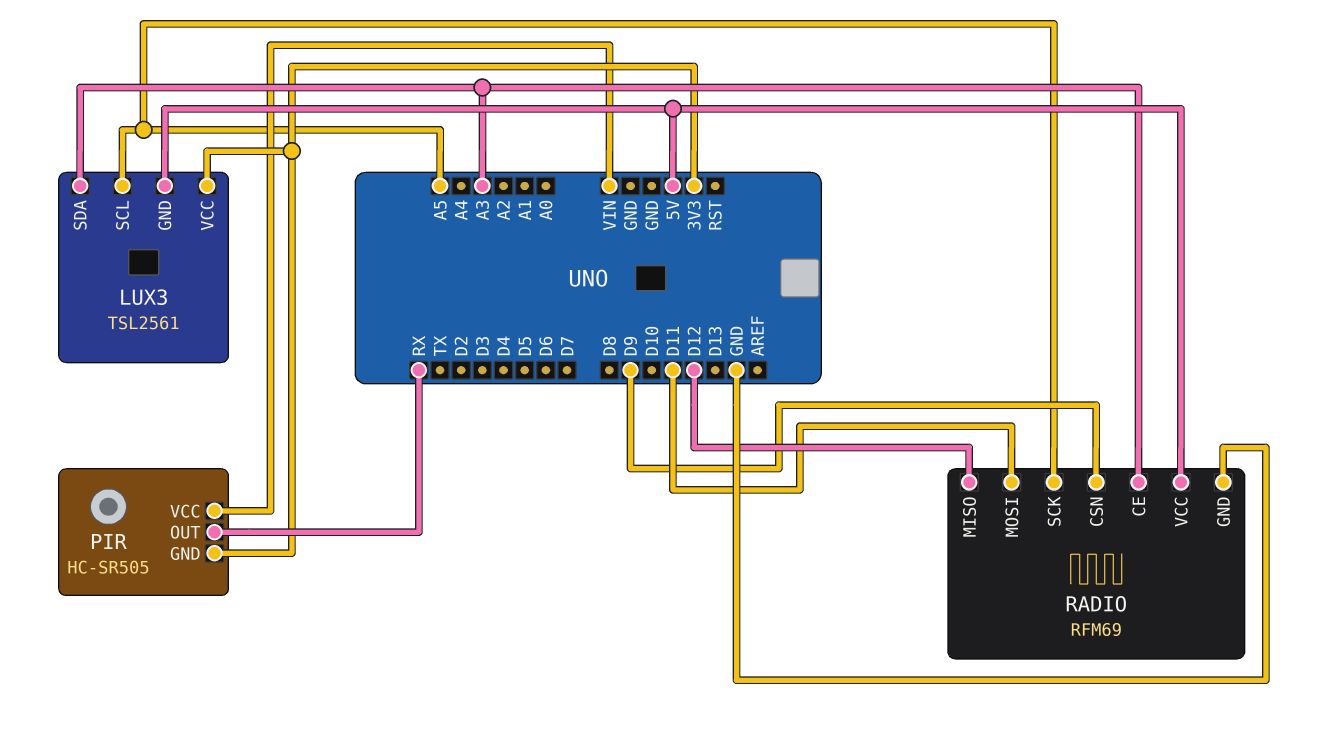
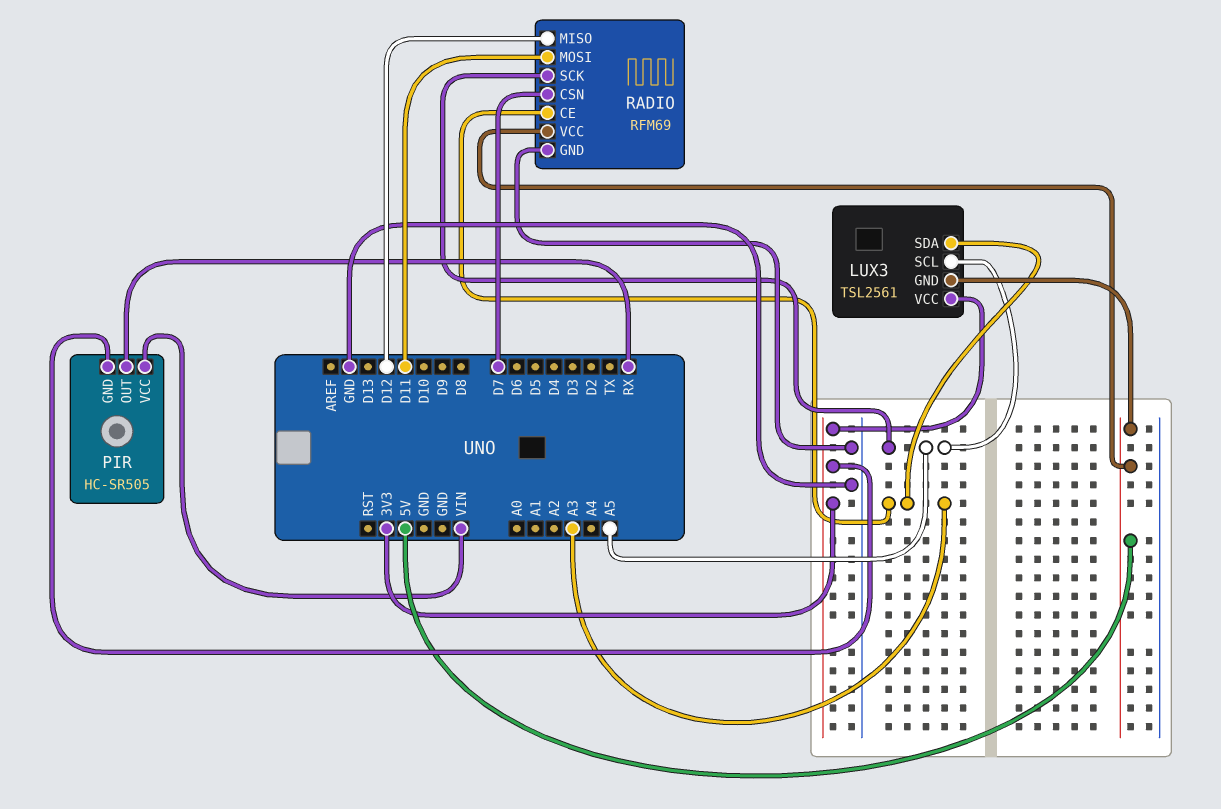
RADIO pin CSN: D9 -> D7

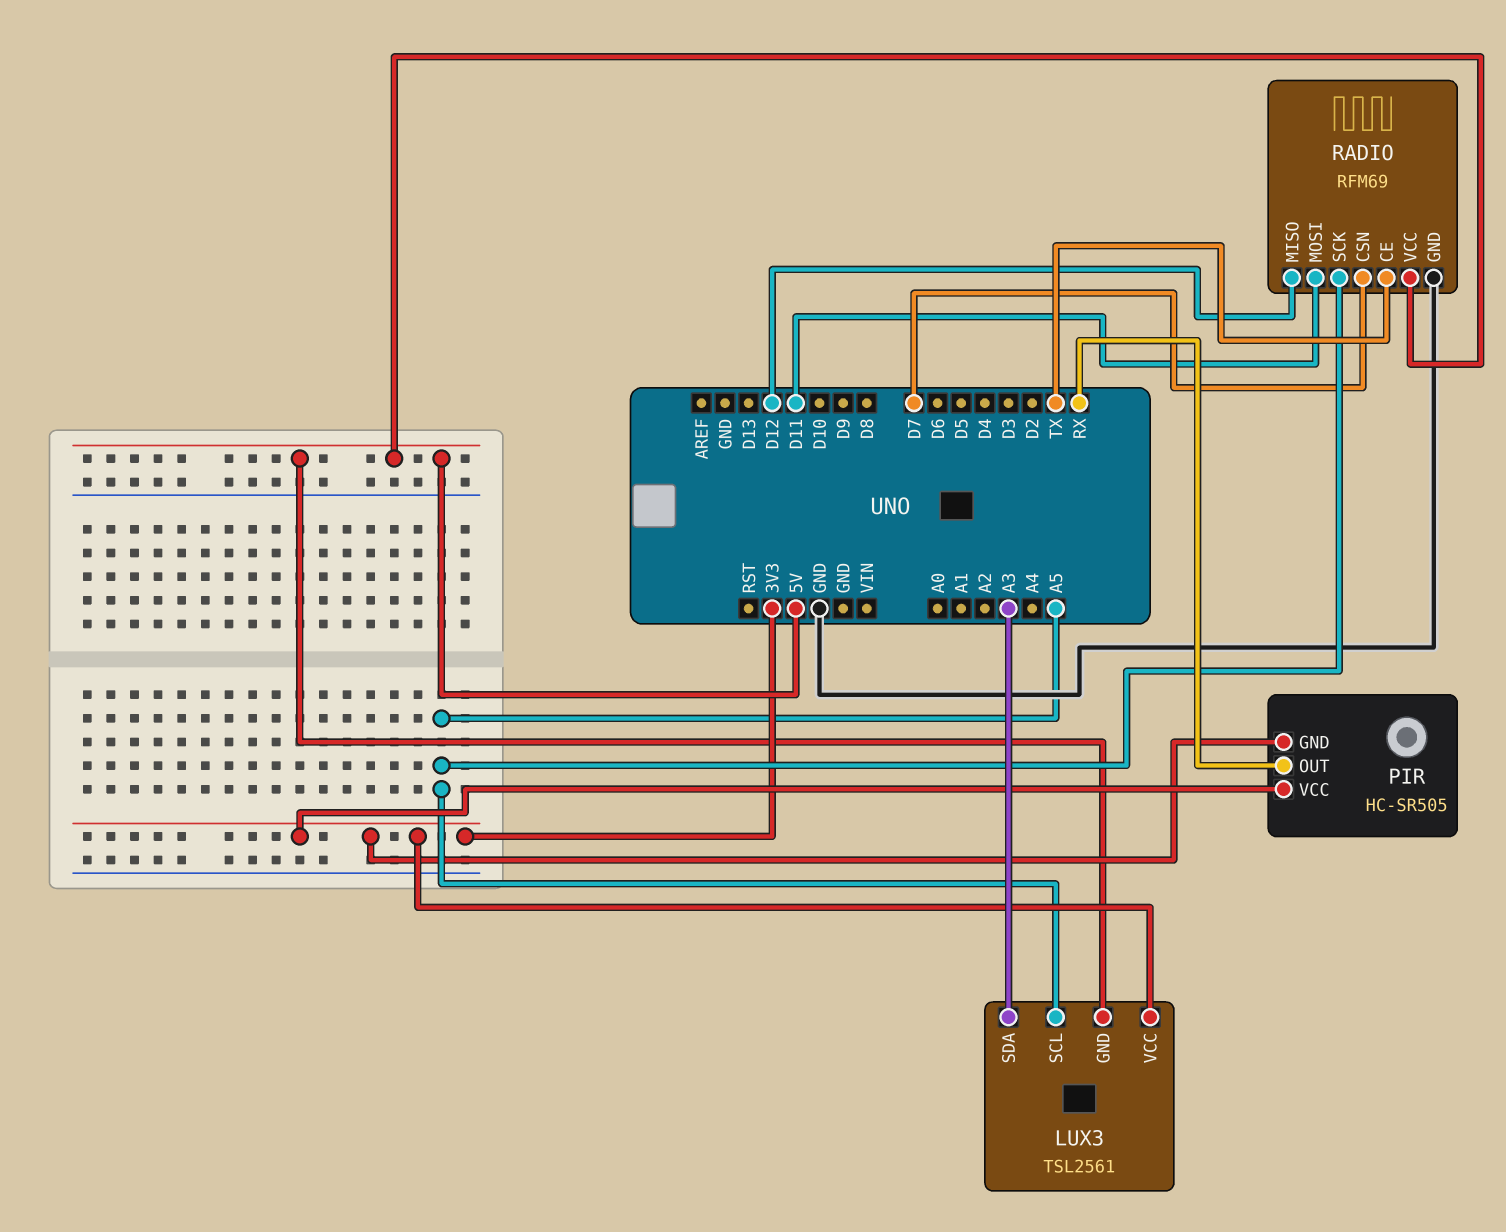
PIR pin VCC: VIN -> 3V3
RADIO pin CE: A3 -> TX

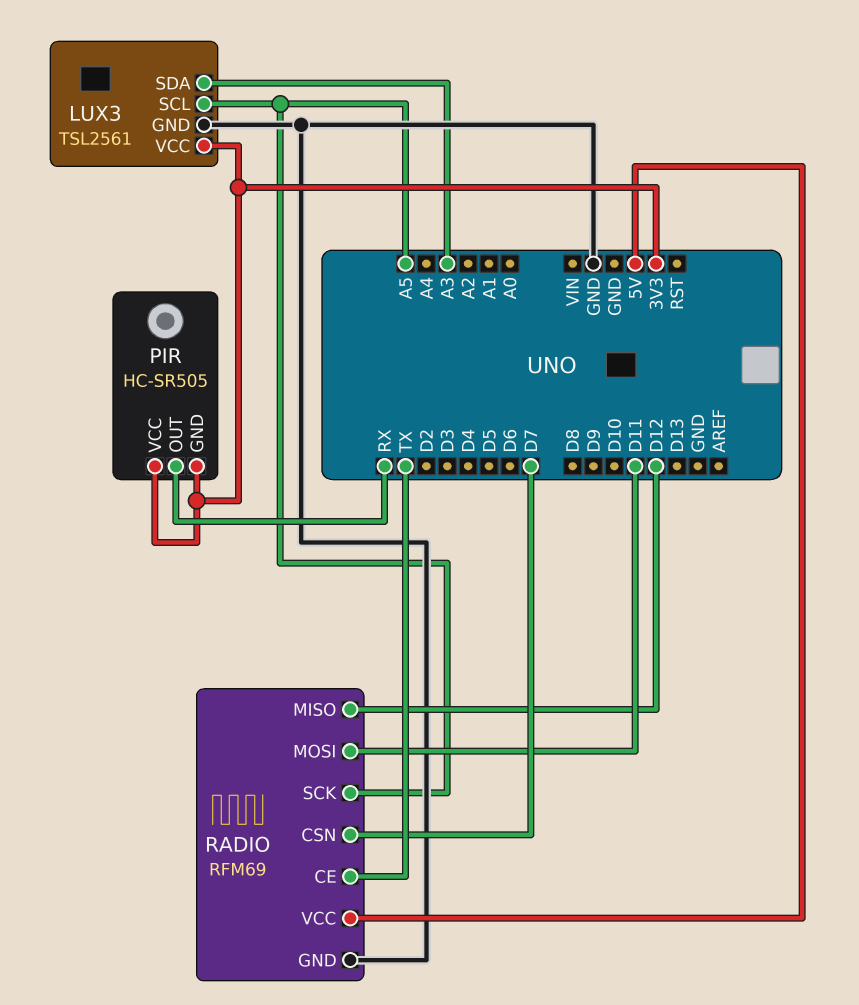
LUX3 pin GND: 5V -> GND

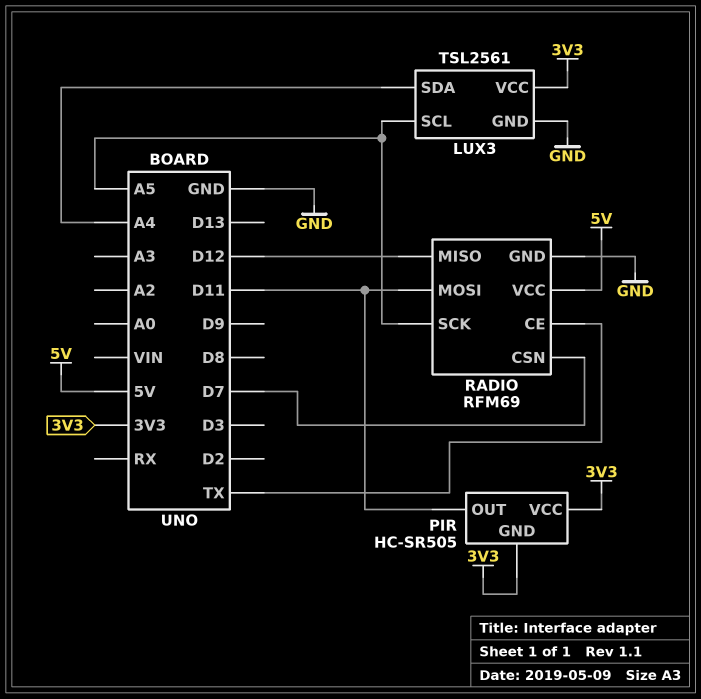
LUX3 pin SDA: A3 -> A4
PIR pin OUT: RX -> D11

